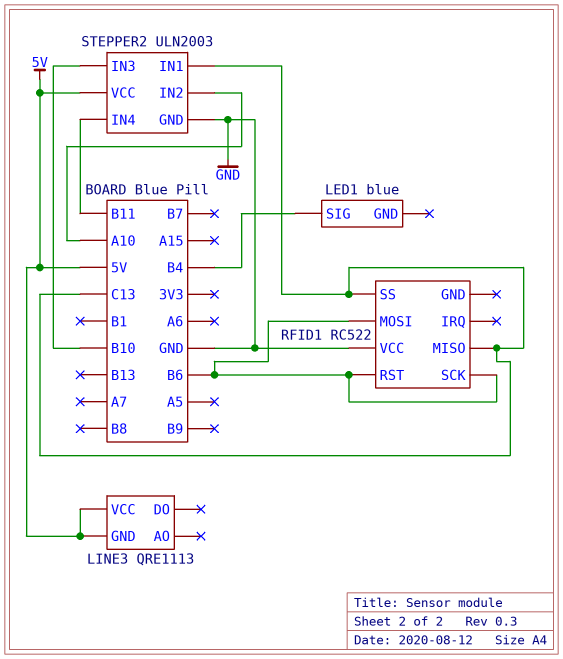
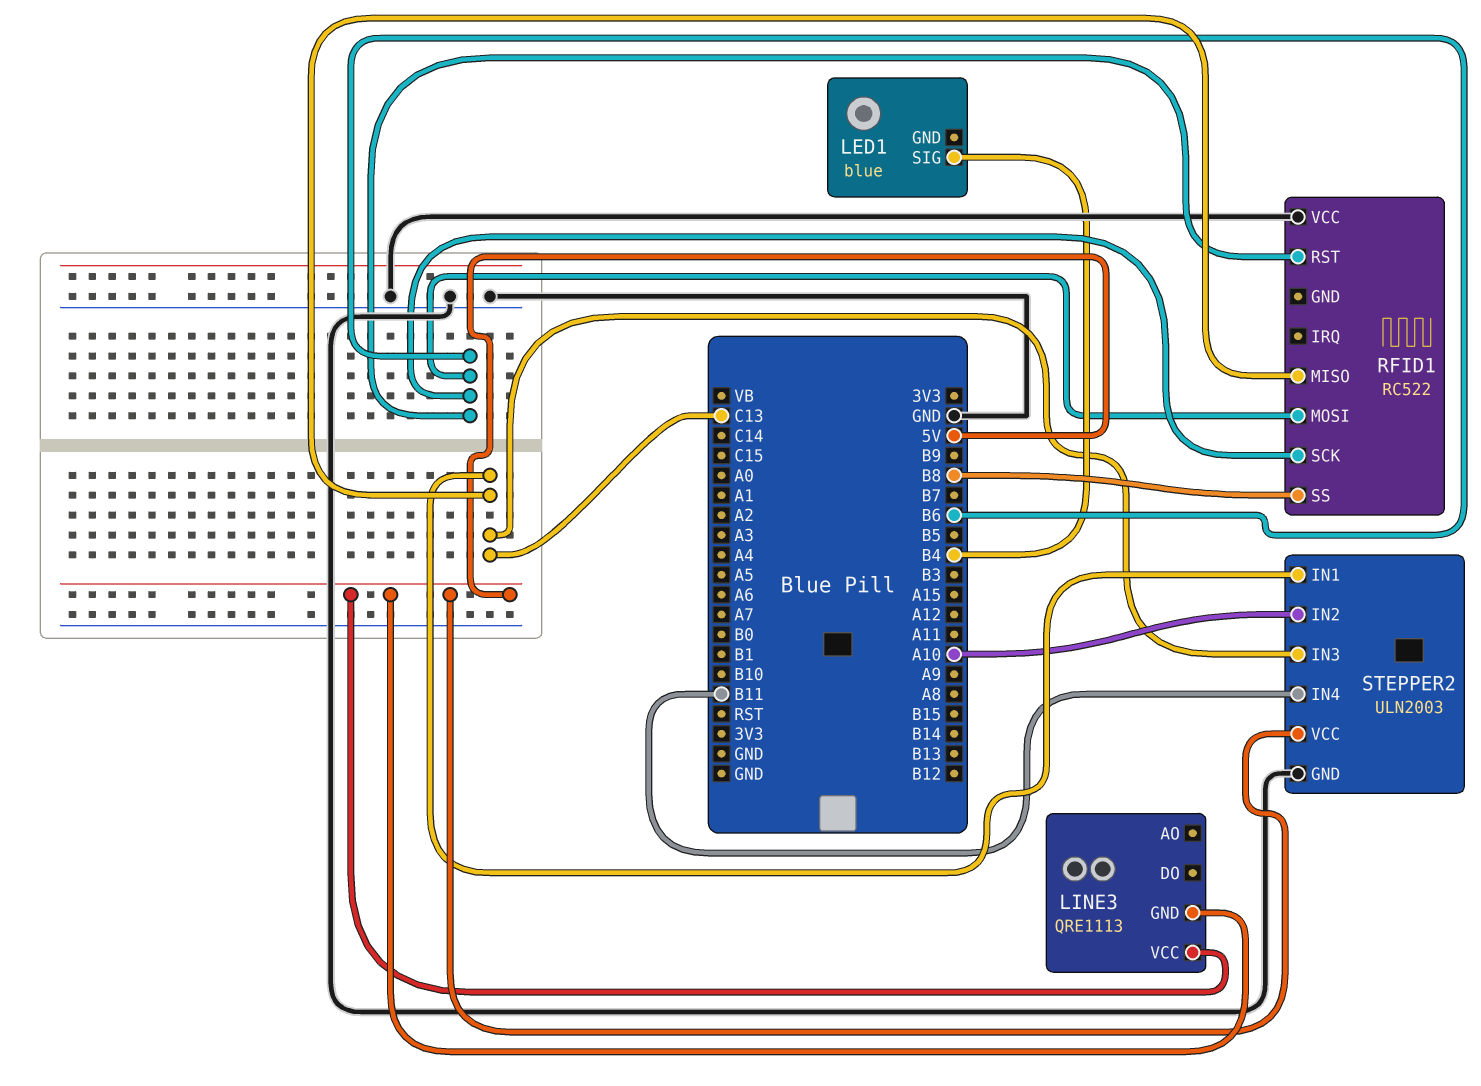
RFID1 pin SS: C13 -> B8
STEPPER2 pin IN3: B10 -> C13

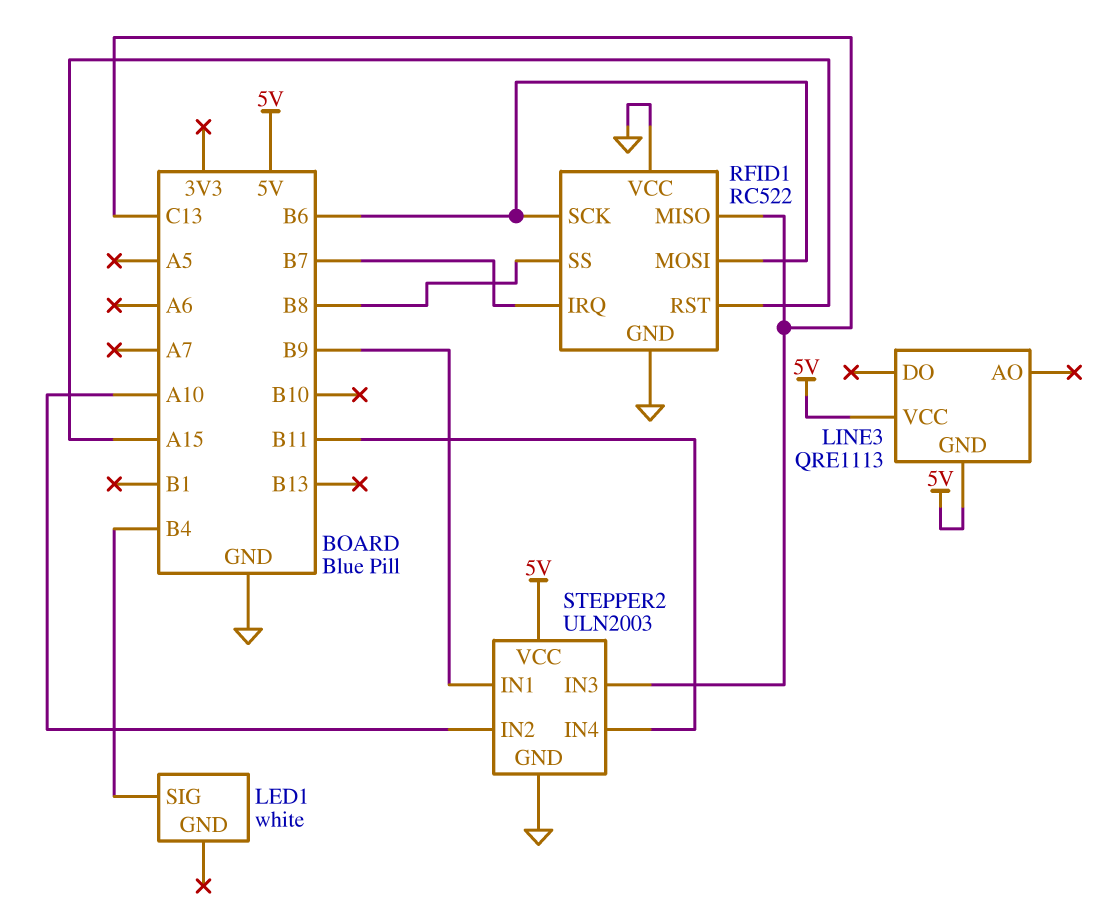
LED1: blue -> white
RFID1 pin GND: none -> GND
RFID1 pin IRQ: none -> B7
RFID1 pin RST: B6 -> A15
STEPPER2 pin IN1: C13 -> B9

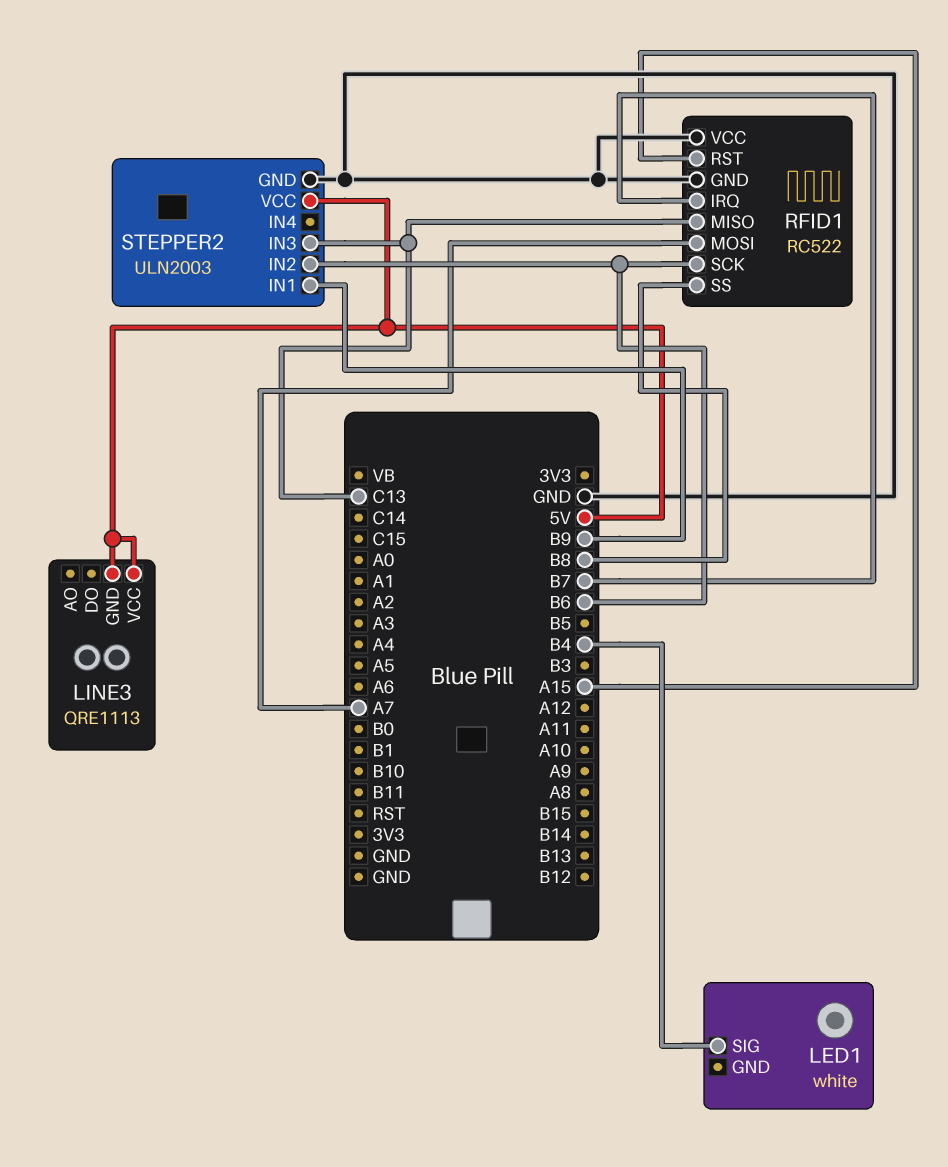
RFID1 pin MOSI: B6 -> A7
STEPPER2 pin IN2: A10 -> B6
STEPPER2 pin IN4: B11 -> none

